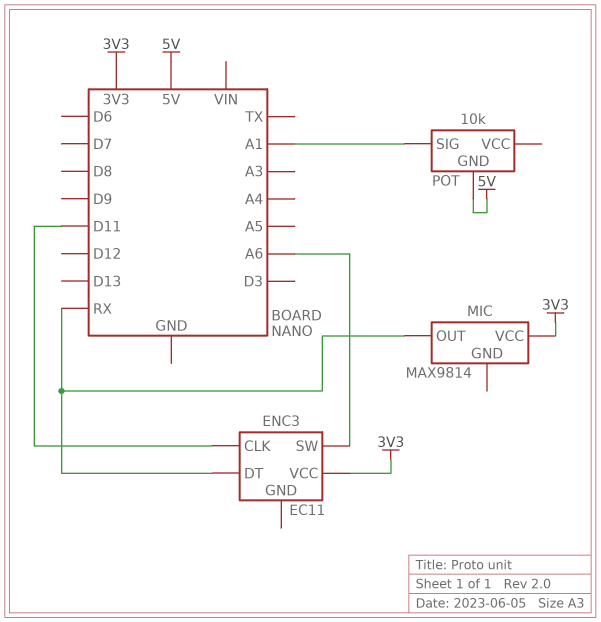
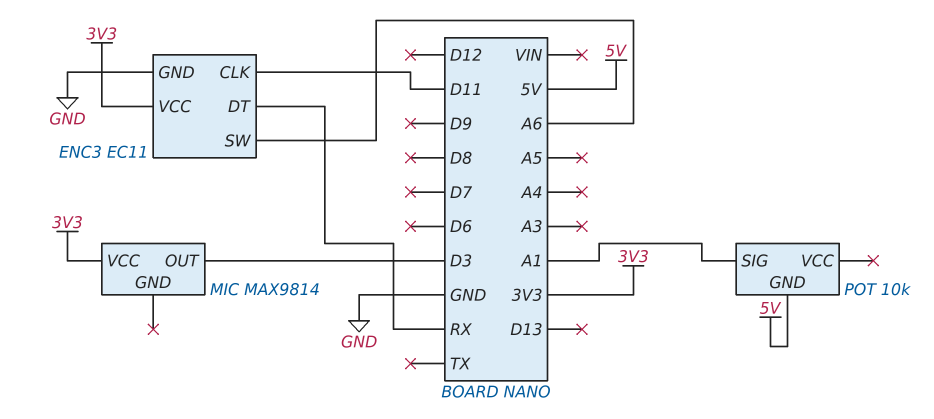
ENC3 pin GND: none -> GND
MIC pin OUT: RX -> D3

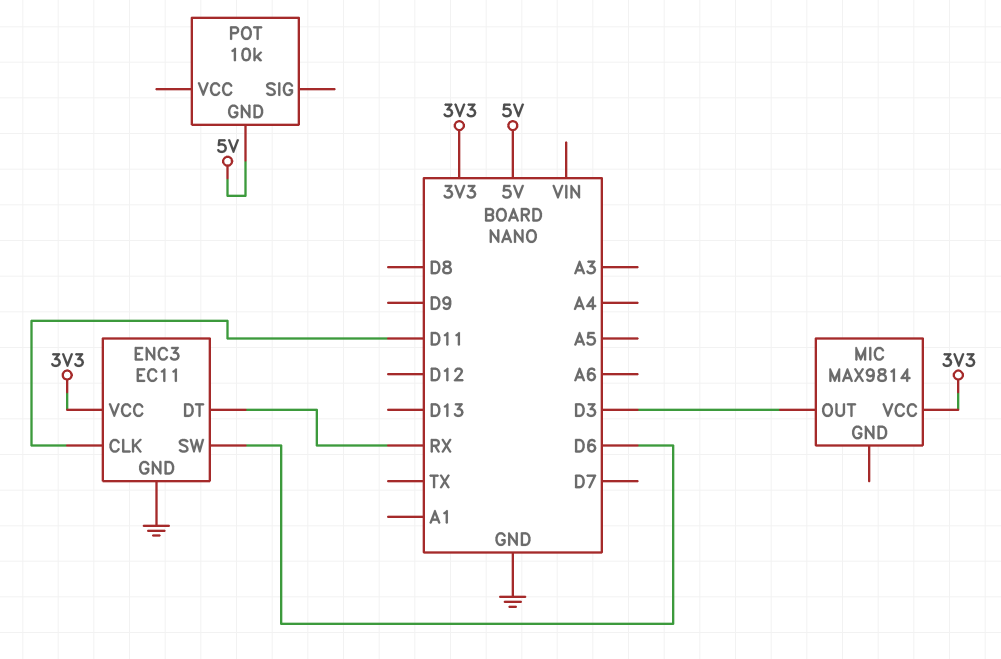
ENC3 pin SW: A6 -> D6
POT pin SIG: A1 -> none

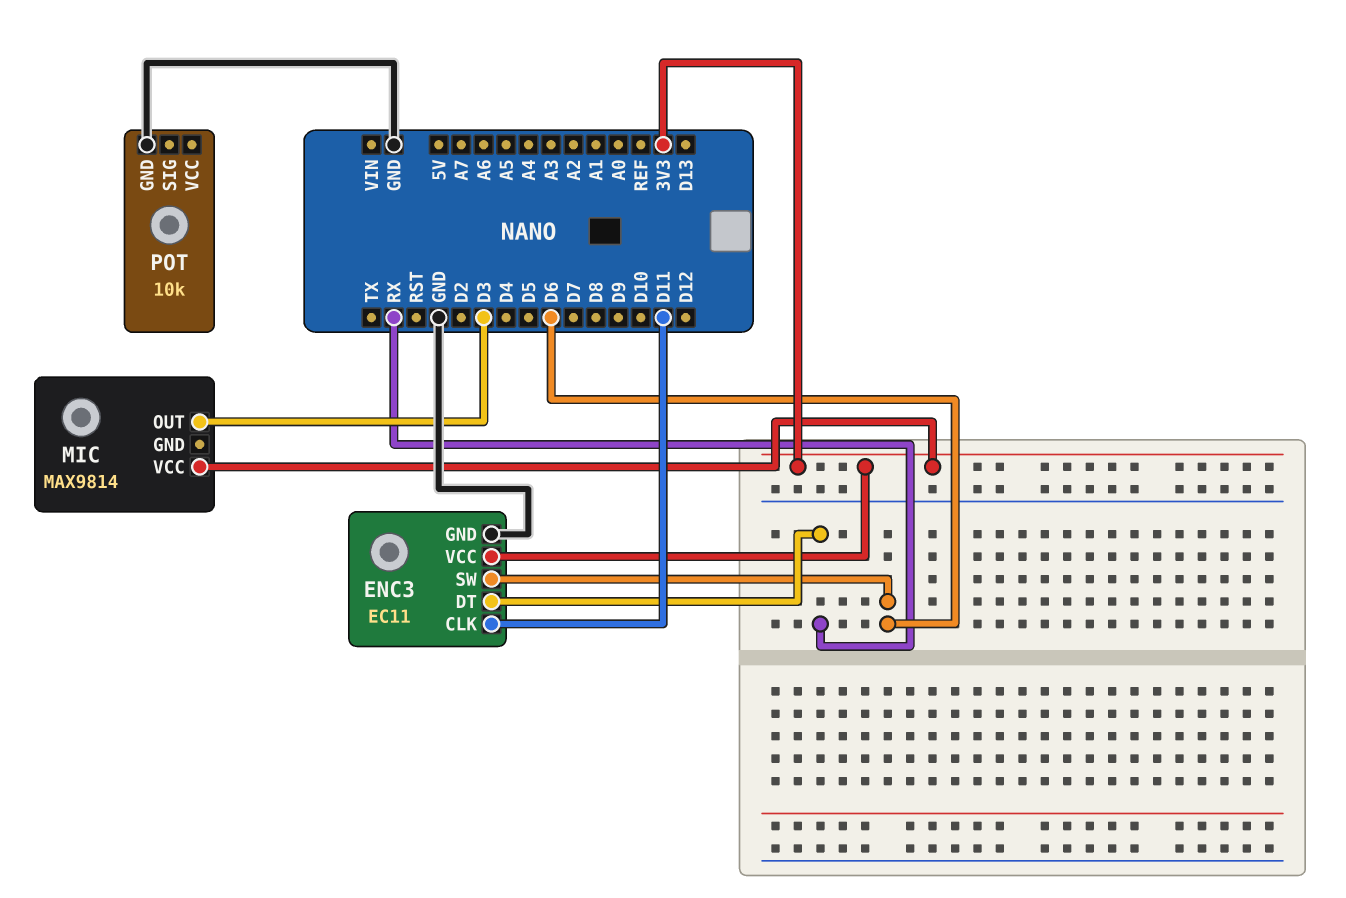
POT pin GND: 5V -> GND

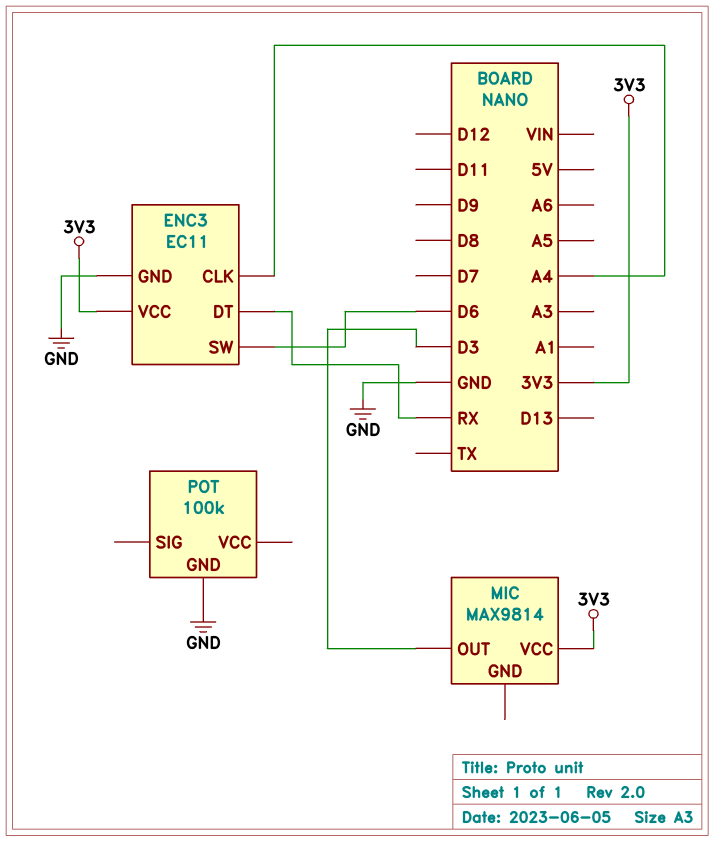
ENC3 pin CLK: D11 -> A4
POT: 10k -> 100k

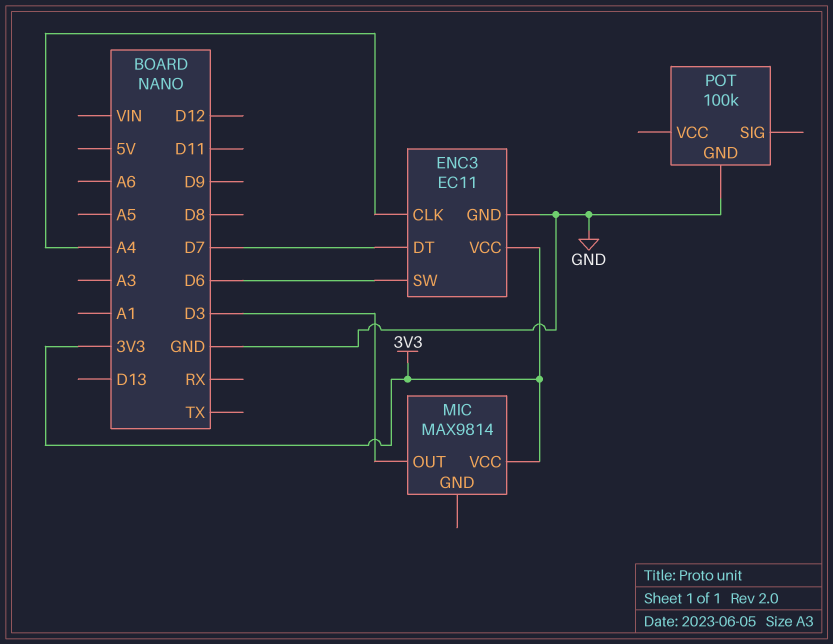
ENC3 pin DT: RX -> D7

